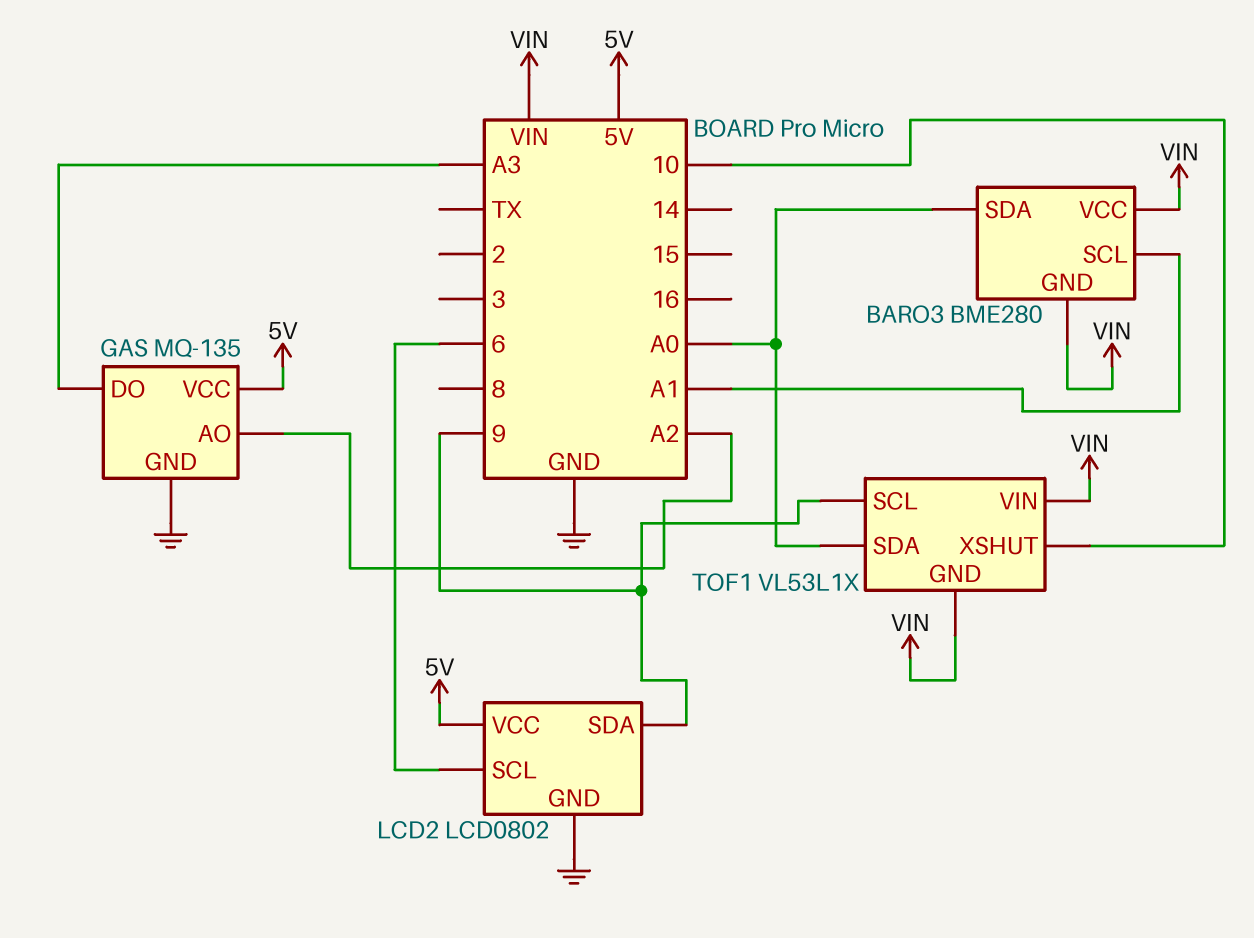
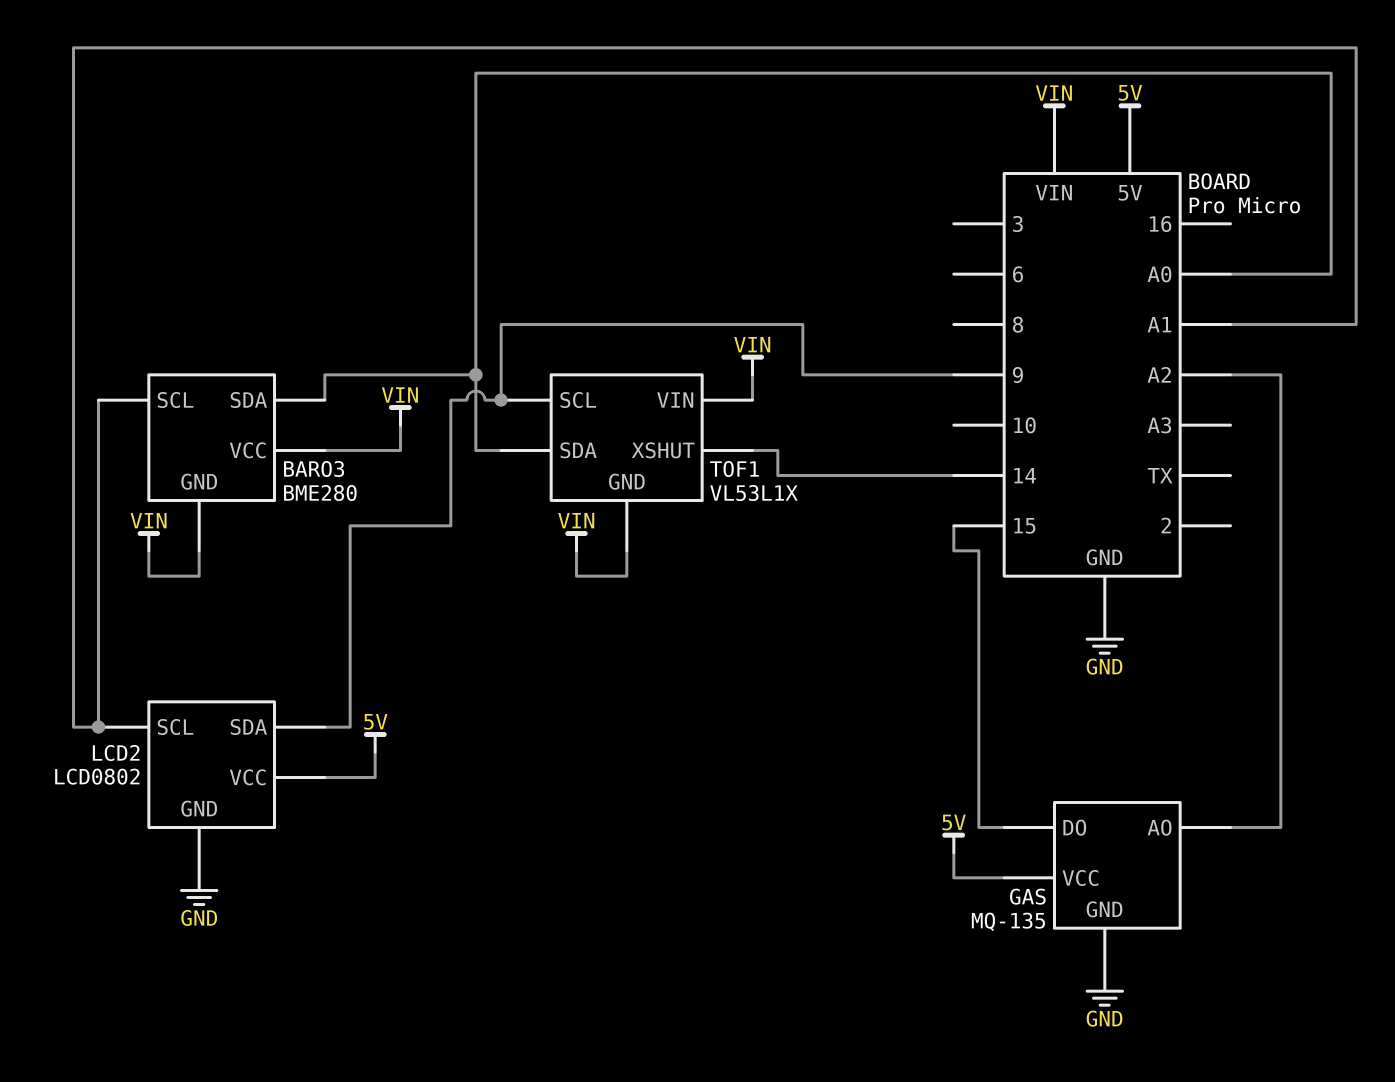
GAS pin DO: A3 -> 15
LCD2 pin SCL: 6 -> A1
TOF1 pin XSHUT: 10 -> 14

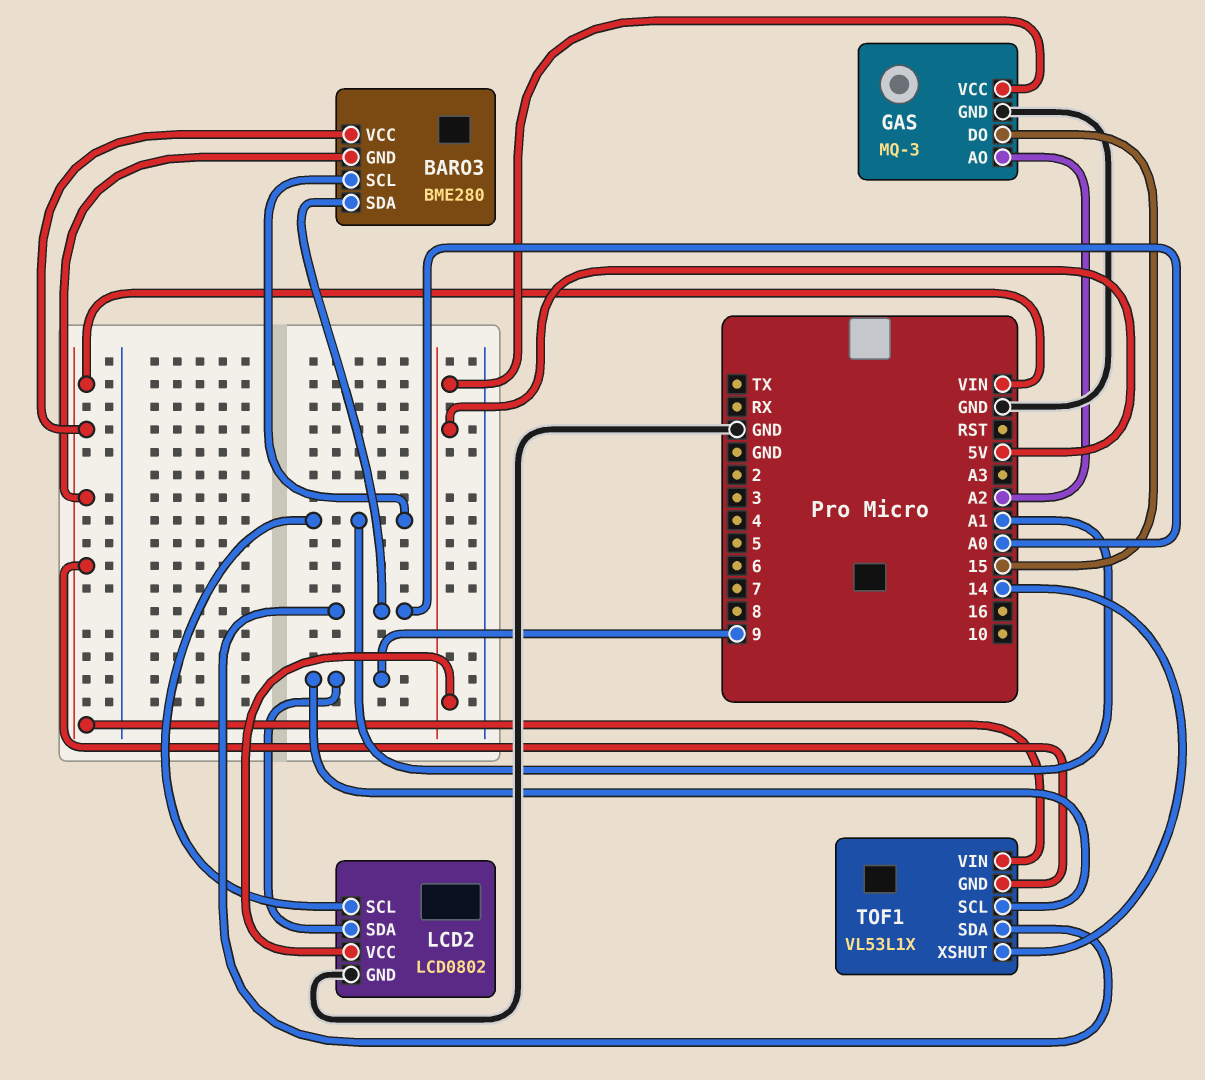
GAS: MQ-135 -> MQ-3

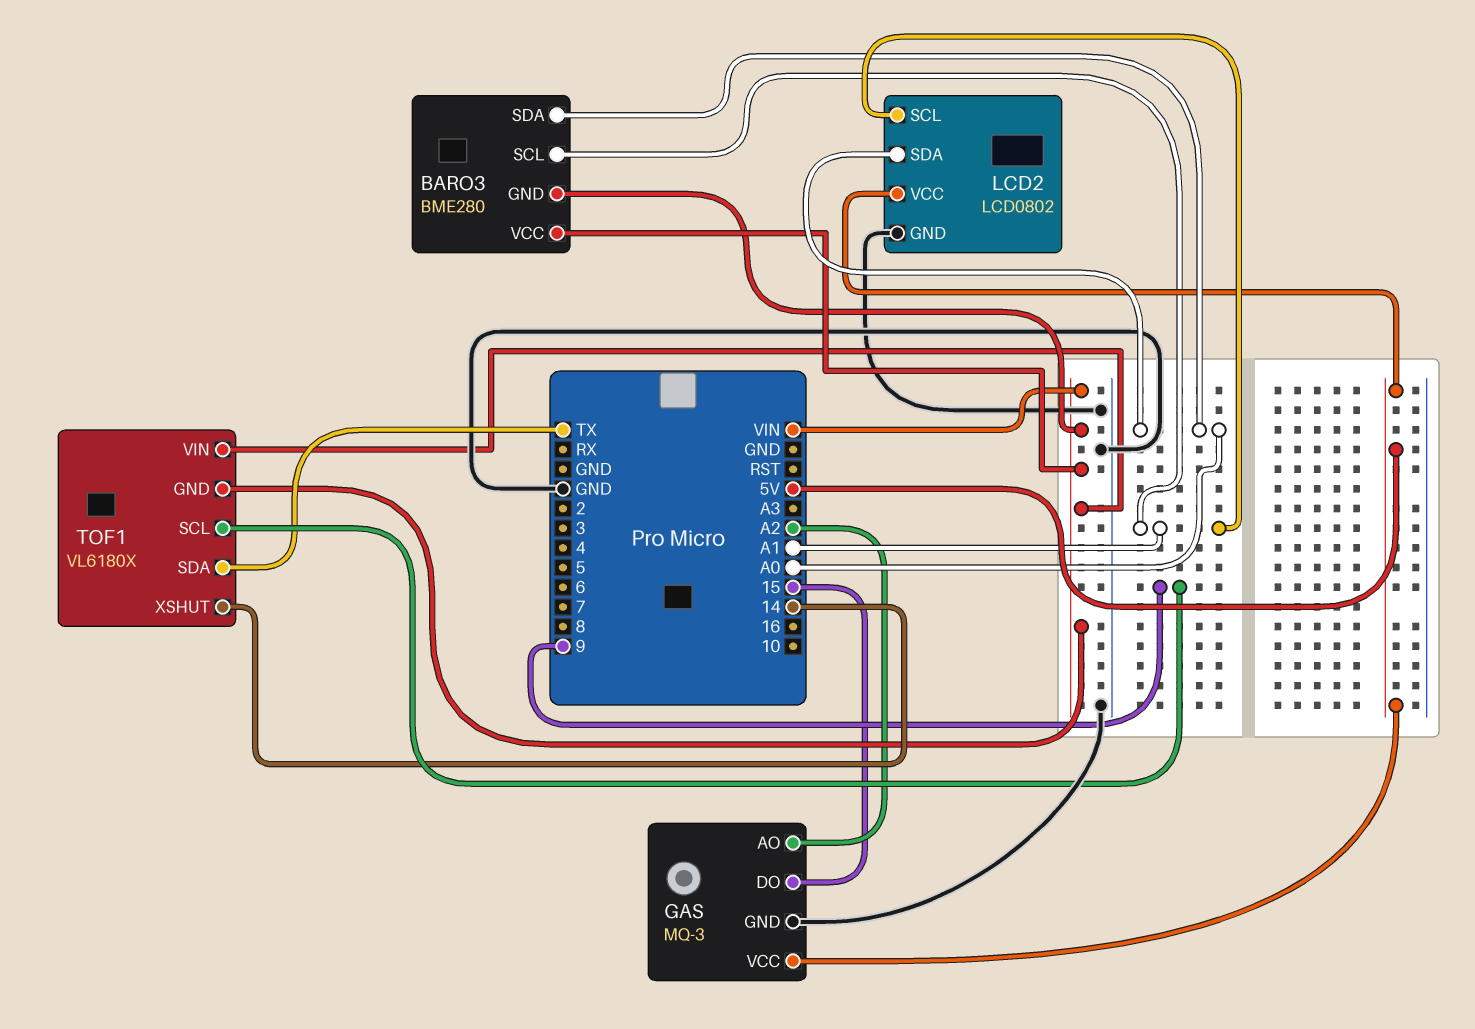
LCD2 pin SDA: 9 -> A0
TOF1: VL53L1X -> VL6180X
TOF1 pin SDA: A0 -> TX

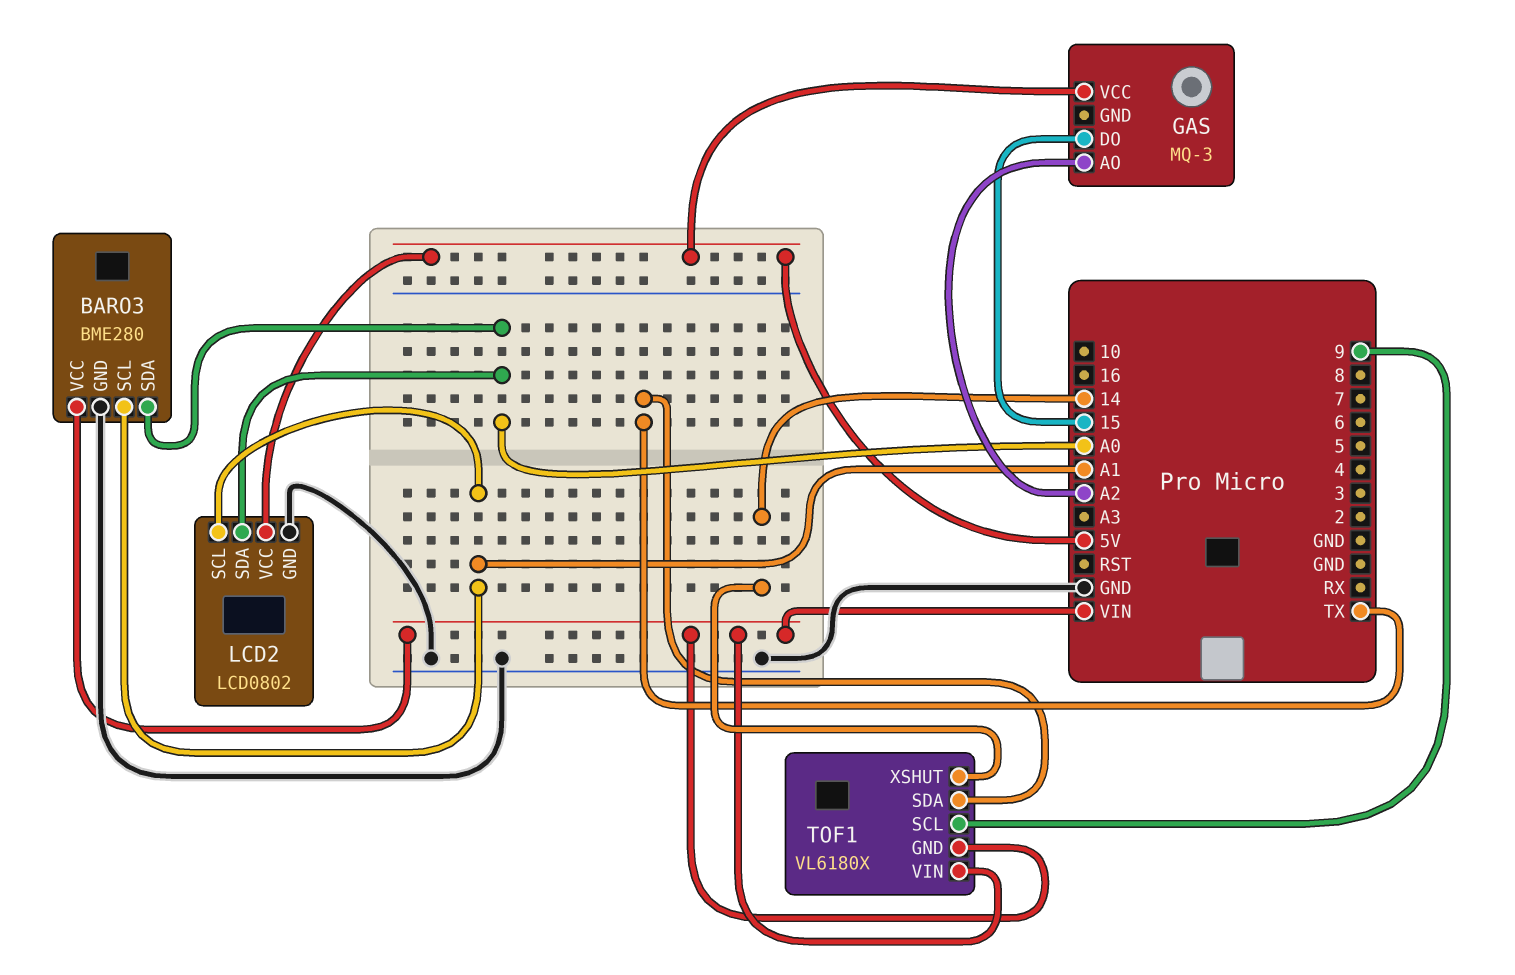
BARO3 pin GND: VIN -> GND
GAS pin GND: GND -> none

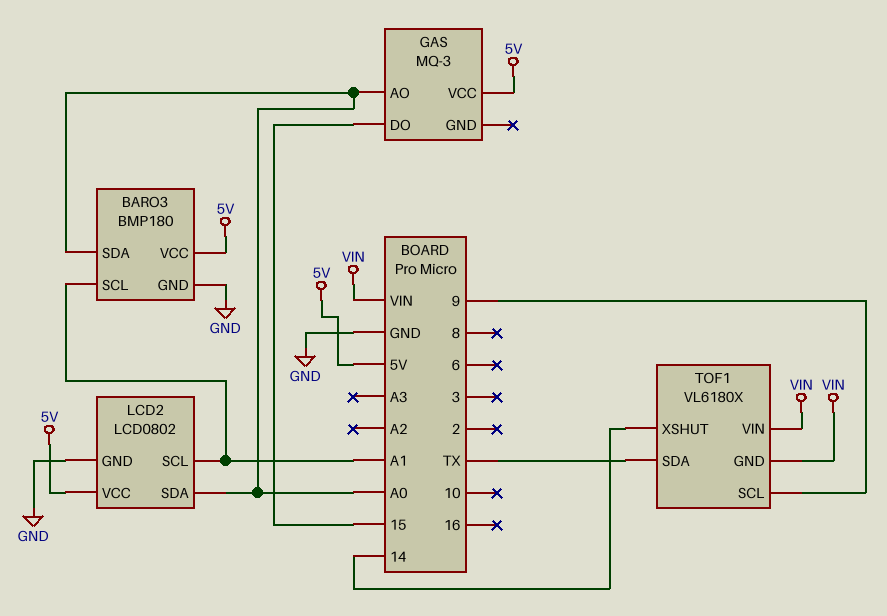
BARO3: BME280 -> BMP180
BARO3 pin VCC: VIN -> 5V
GAS pin AO: A2 -> A0

